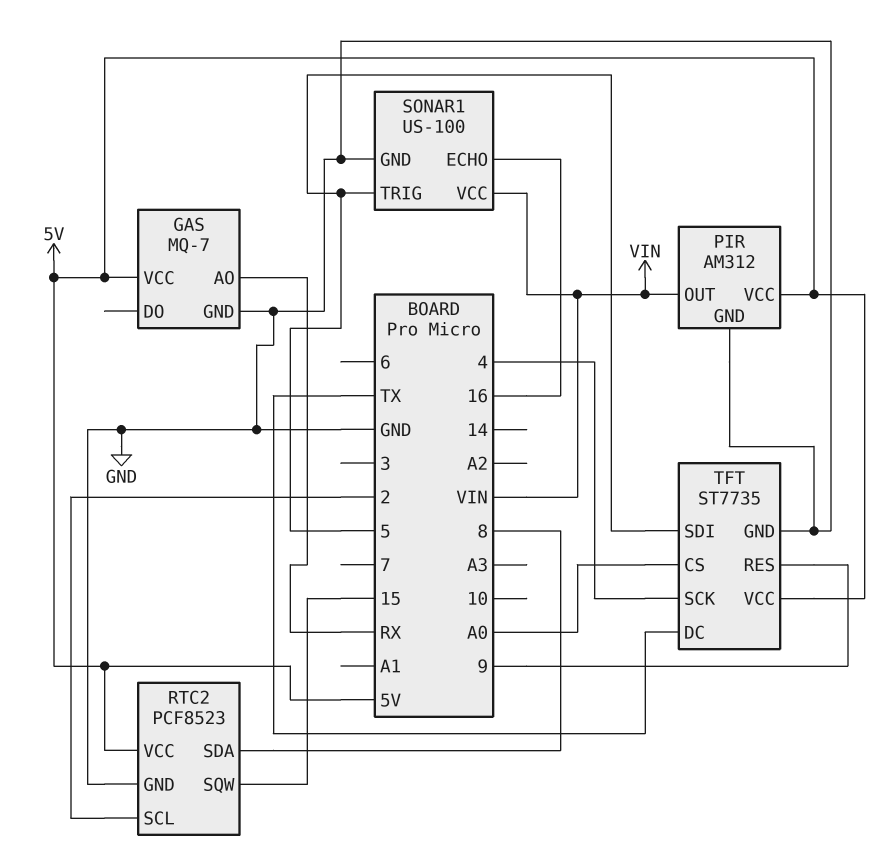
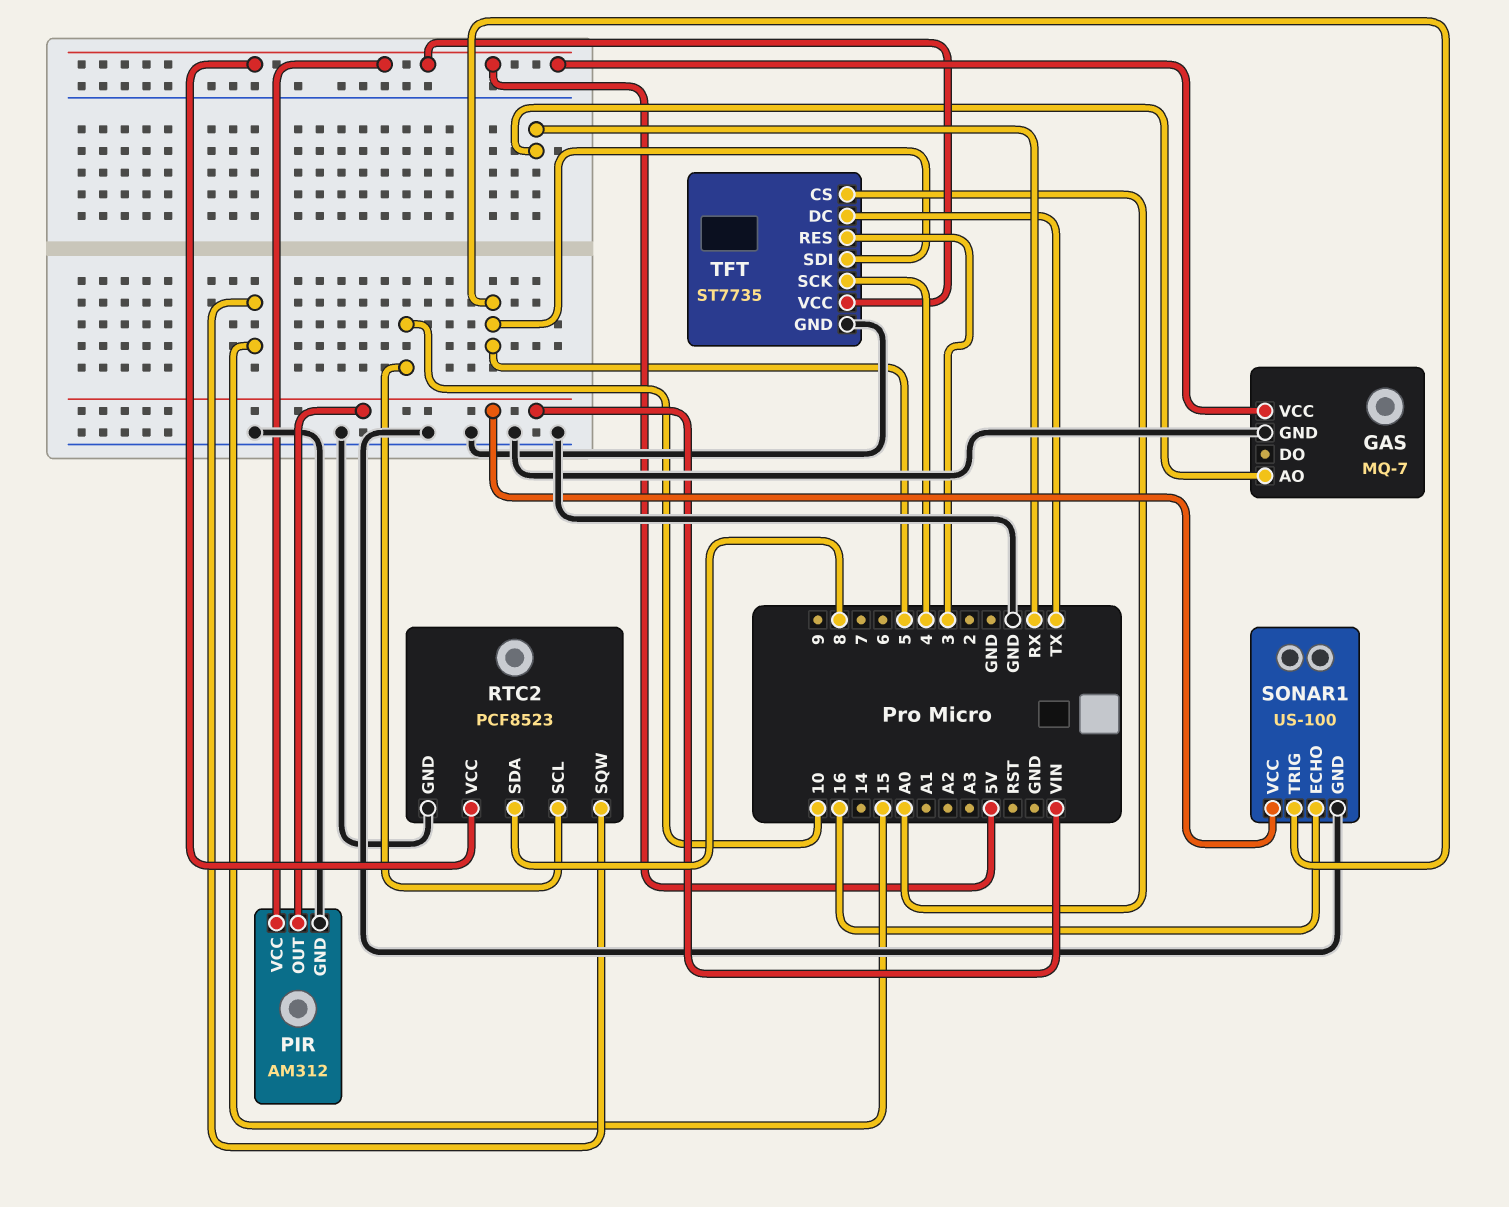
RTC2 pin SCL: 2 -> 10
TFT pin RES: 9 -> 3

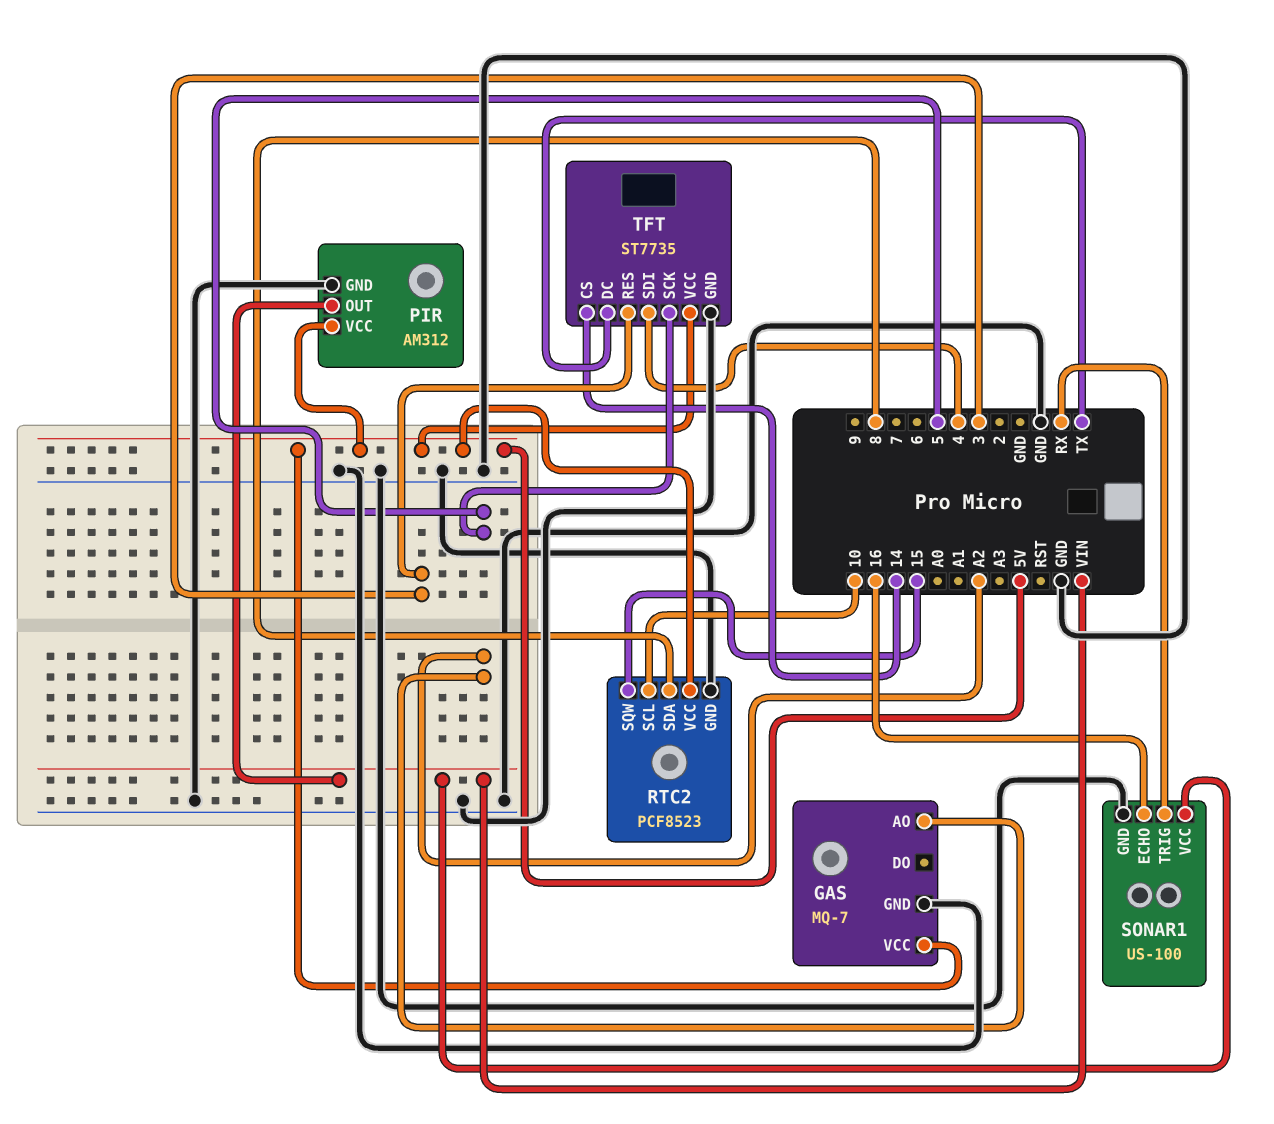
GAS pin AO: RX -> A2
SONAR1 pin TRIG: 5 -> RX
TFT pin CS: A0 -> 14
TFT pin SCK: 4 -> 5
TFT pin SDI: 5 -> 4

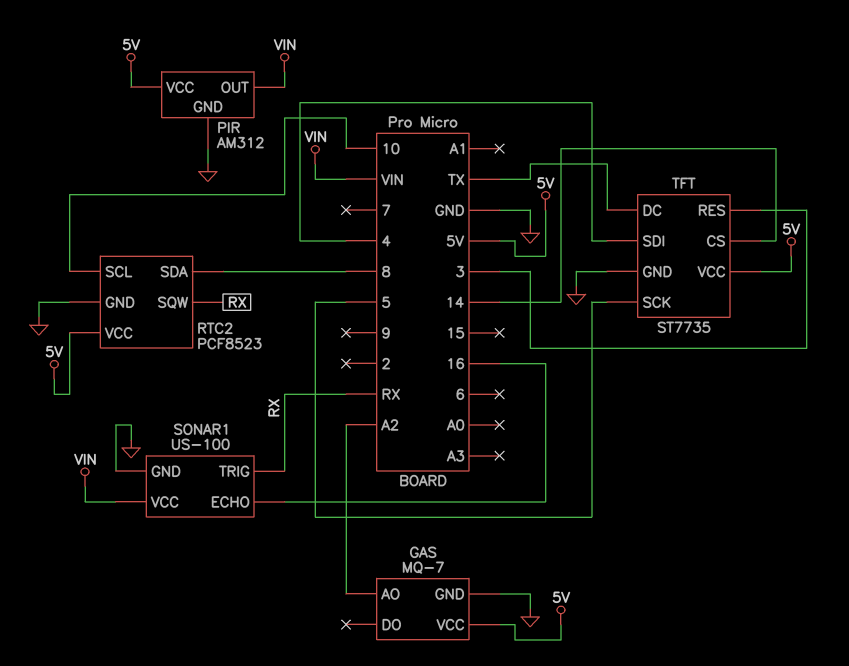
RTC2 pin SQW: 15 -> RX

